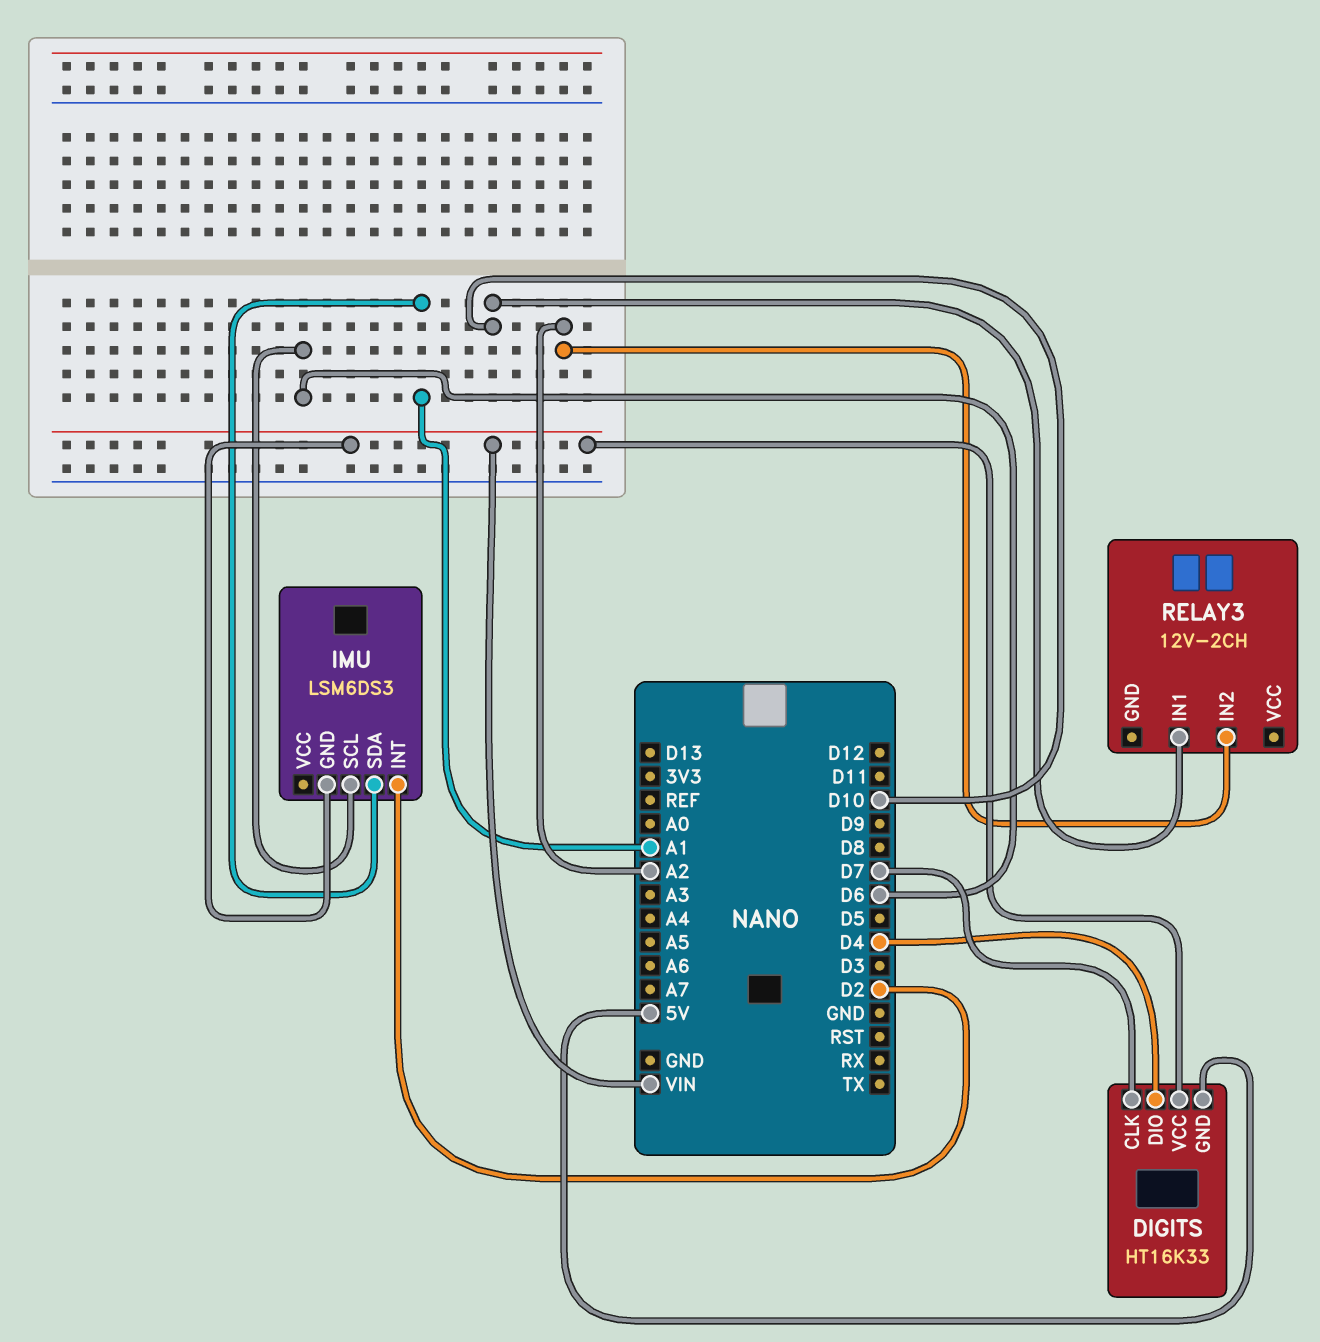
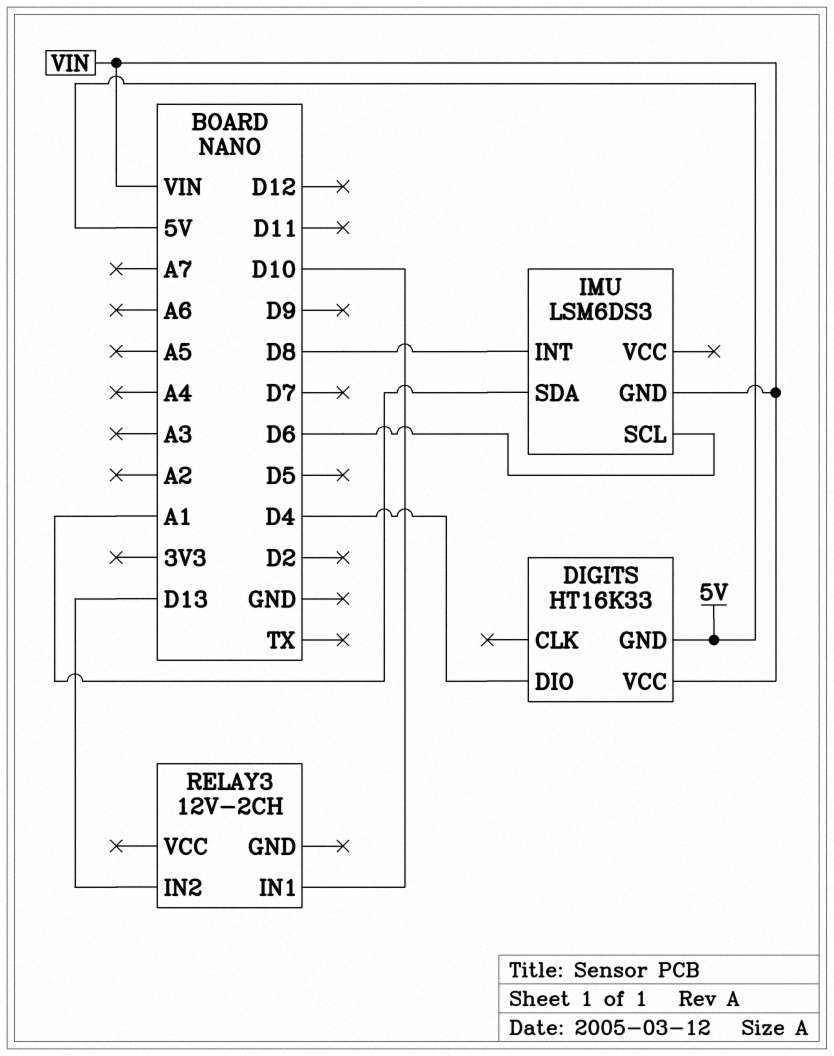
DIGITS pin CLK: D7 -> none
IMU pin INT: D2 -> D8
RELAY3 pin IN2: A2 -> D13

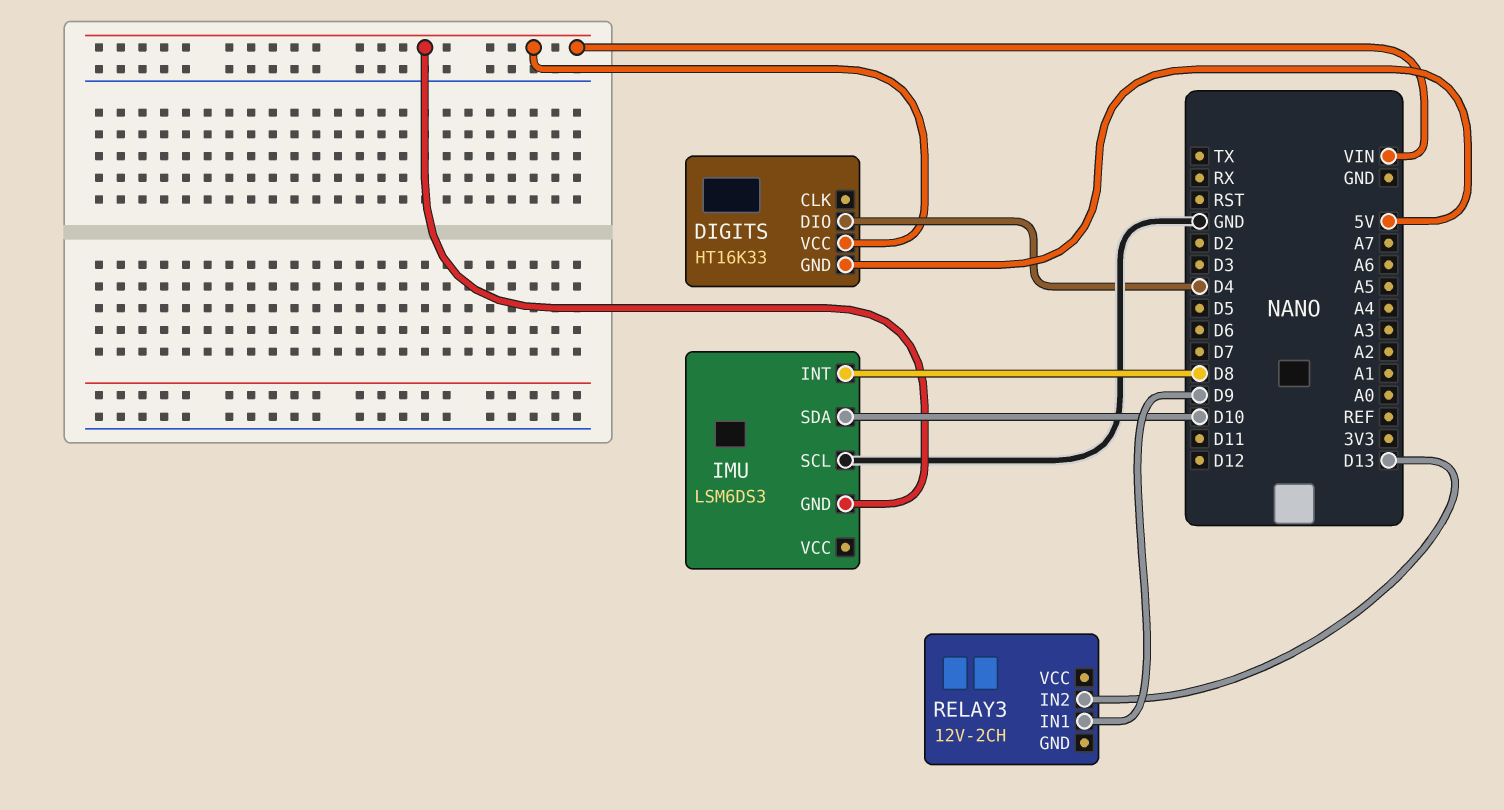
IMU pin SCL: D6 -> GND
IMU pin SDA: A1 -> D10
RELAY3 pin IN1: D10 -> D9

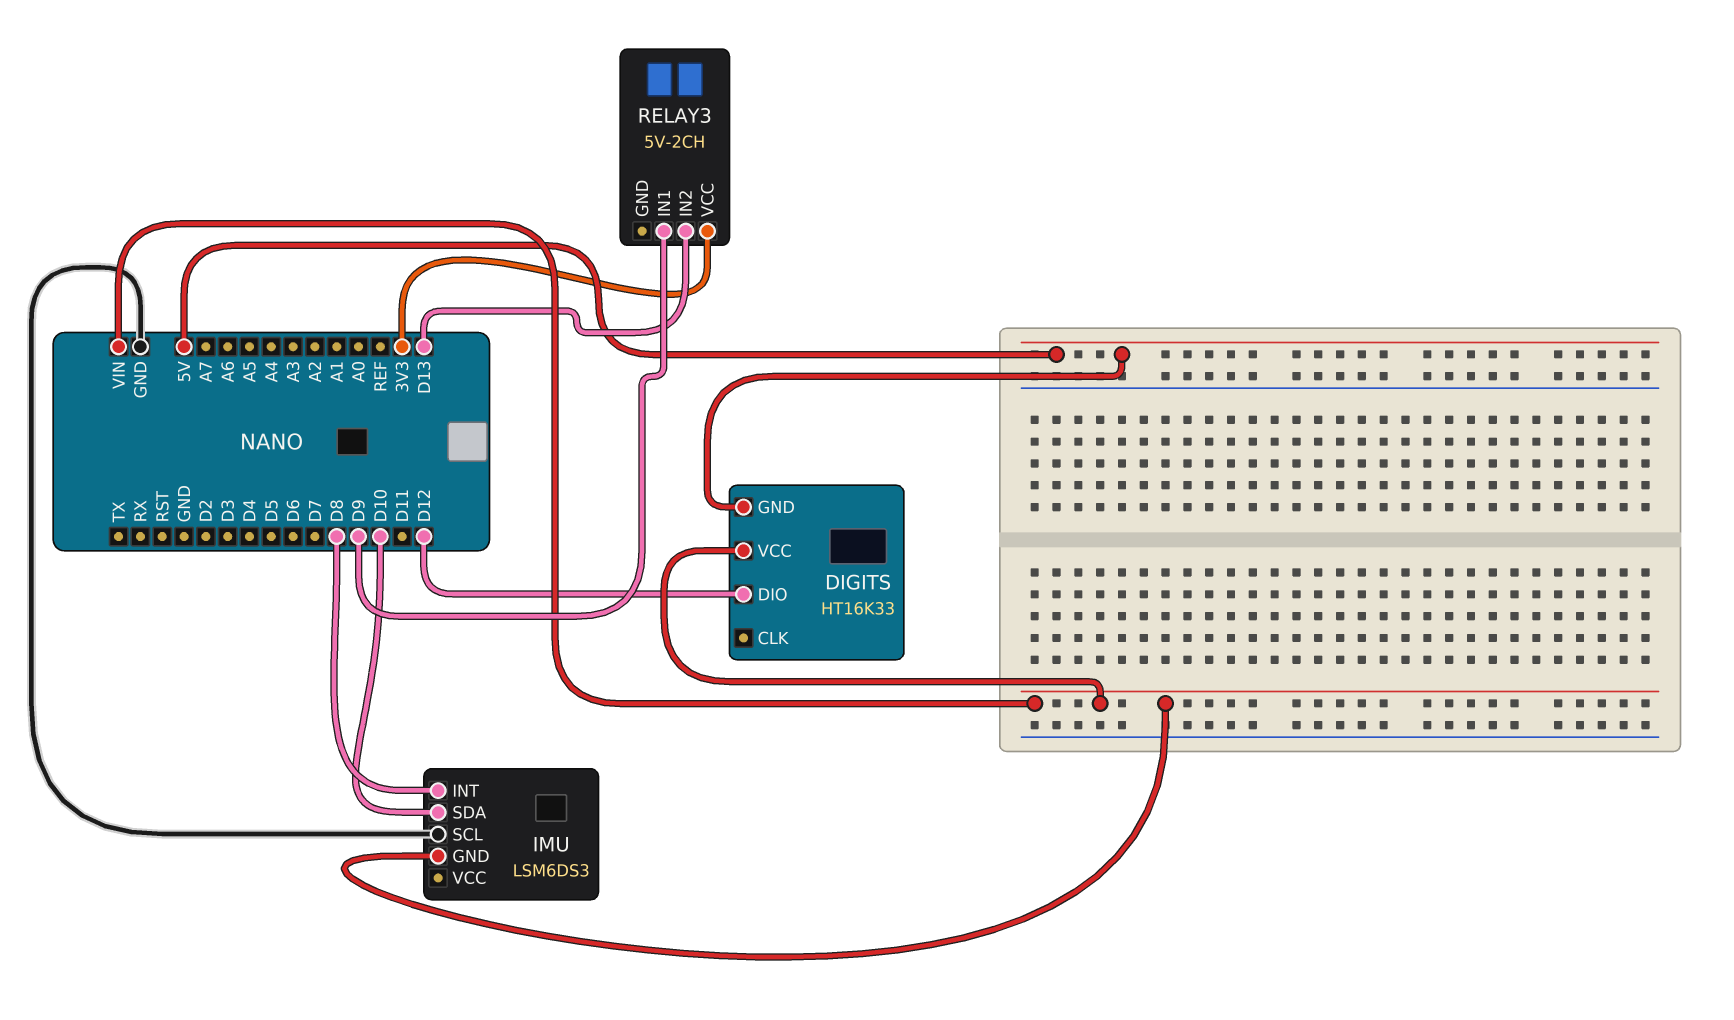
DIGITS pin DIO: D4 -> D12
RELAY3: 12V-2CH -> 5V-2CH
RELAY3 pin VCC: none -> 3V3

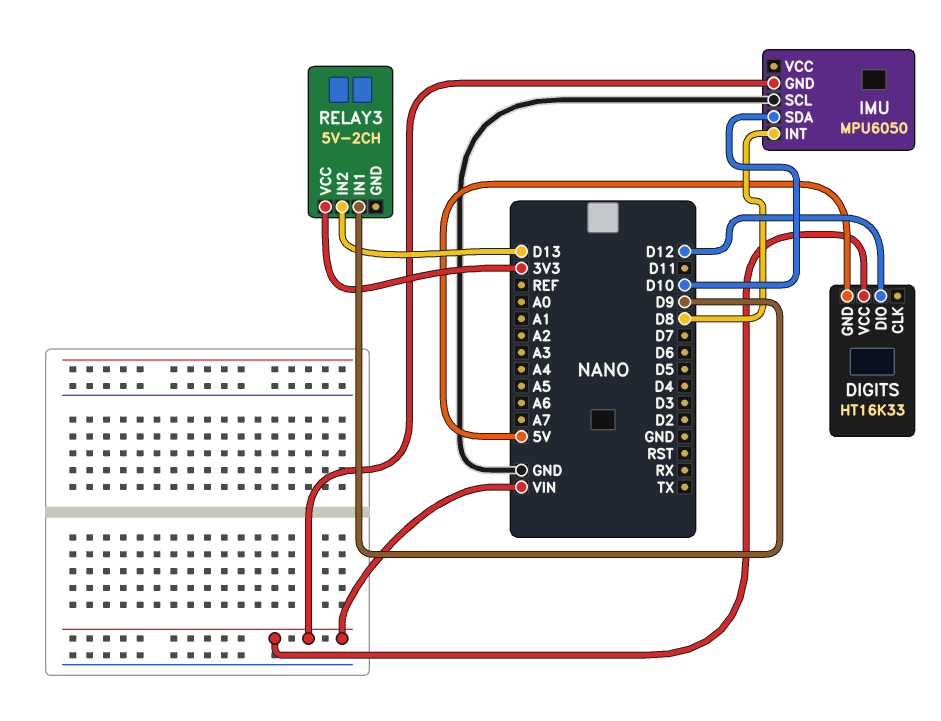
IMU: LSM6DS3 -> MPU6050

